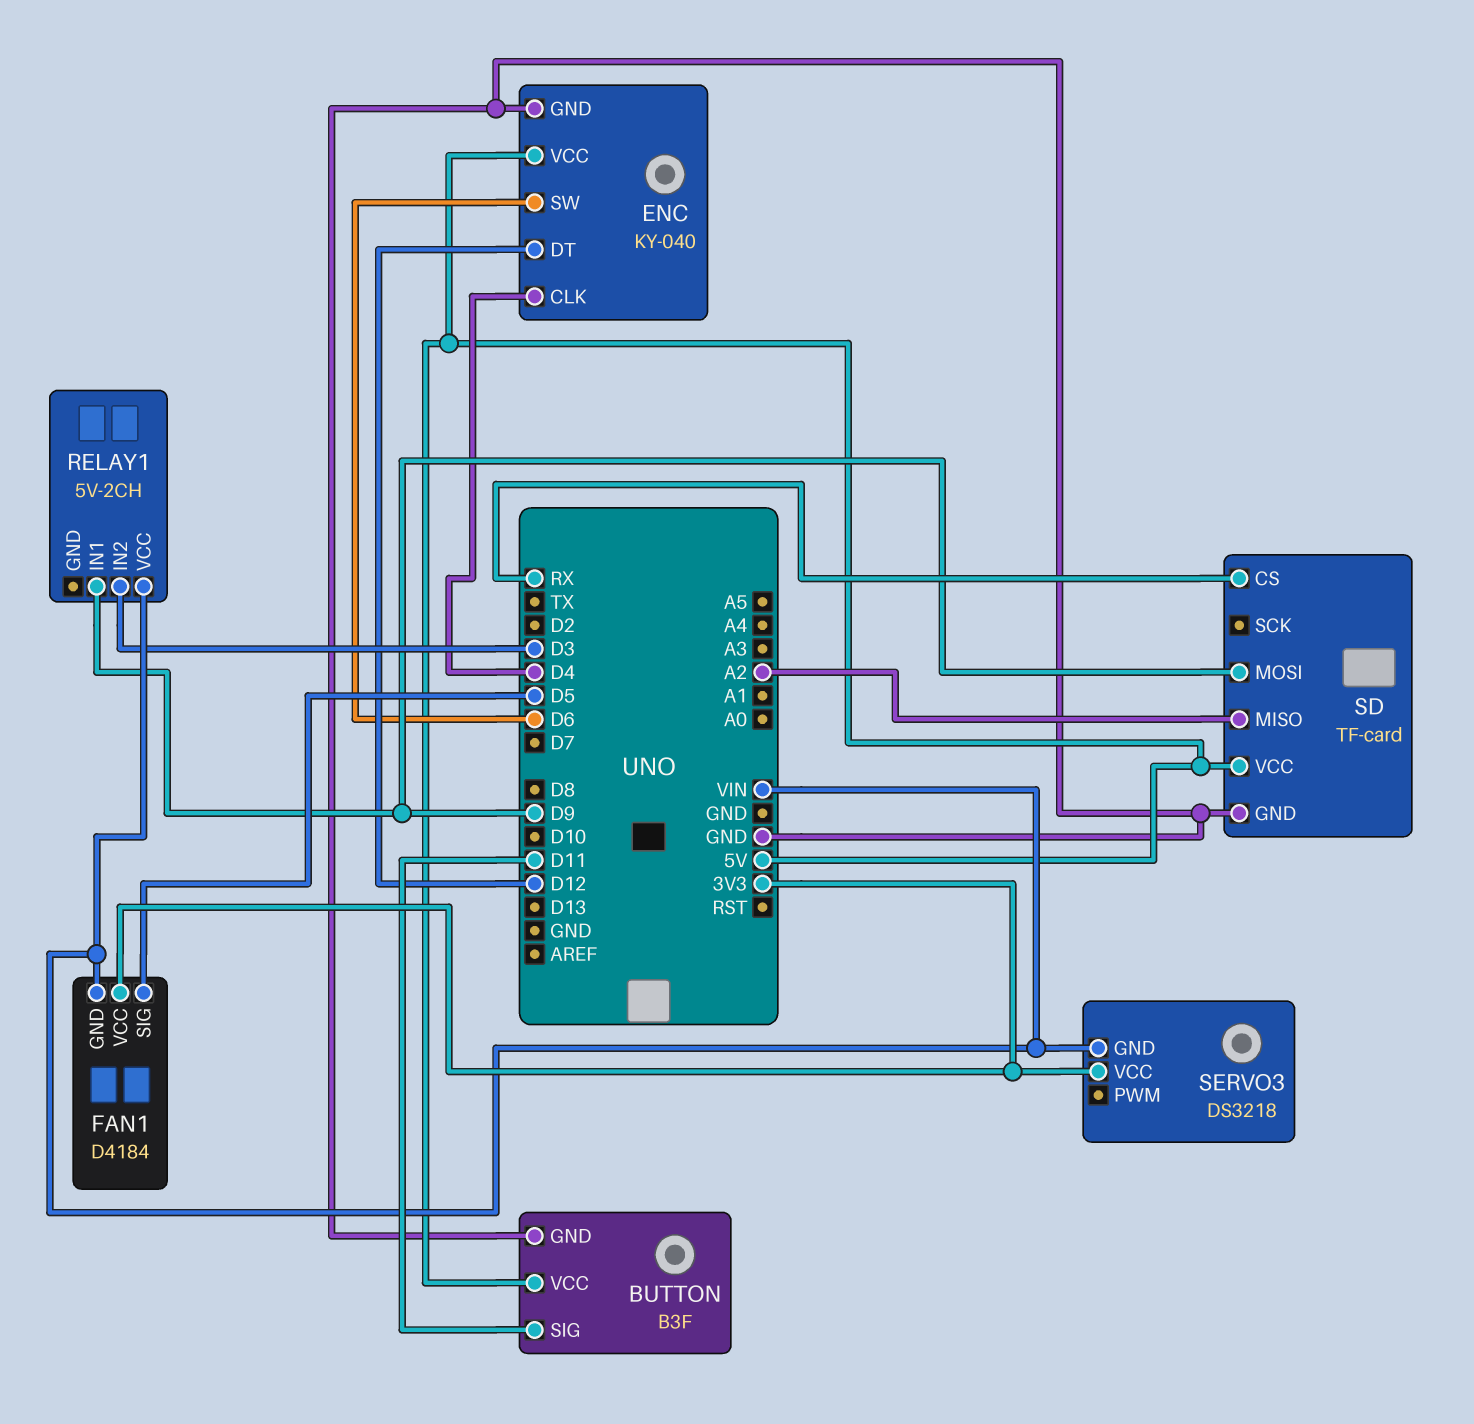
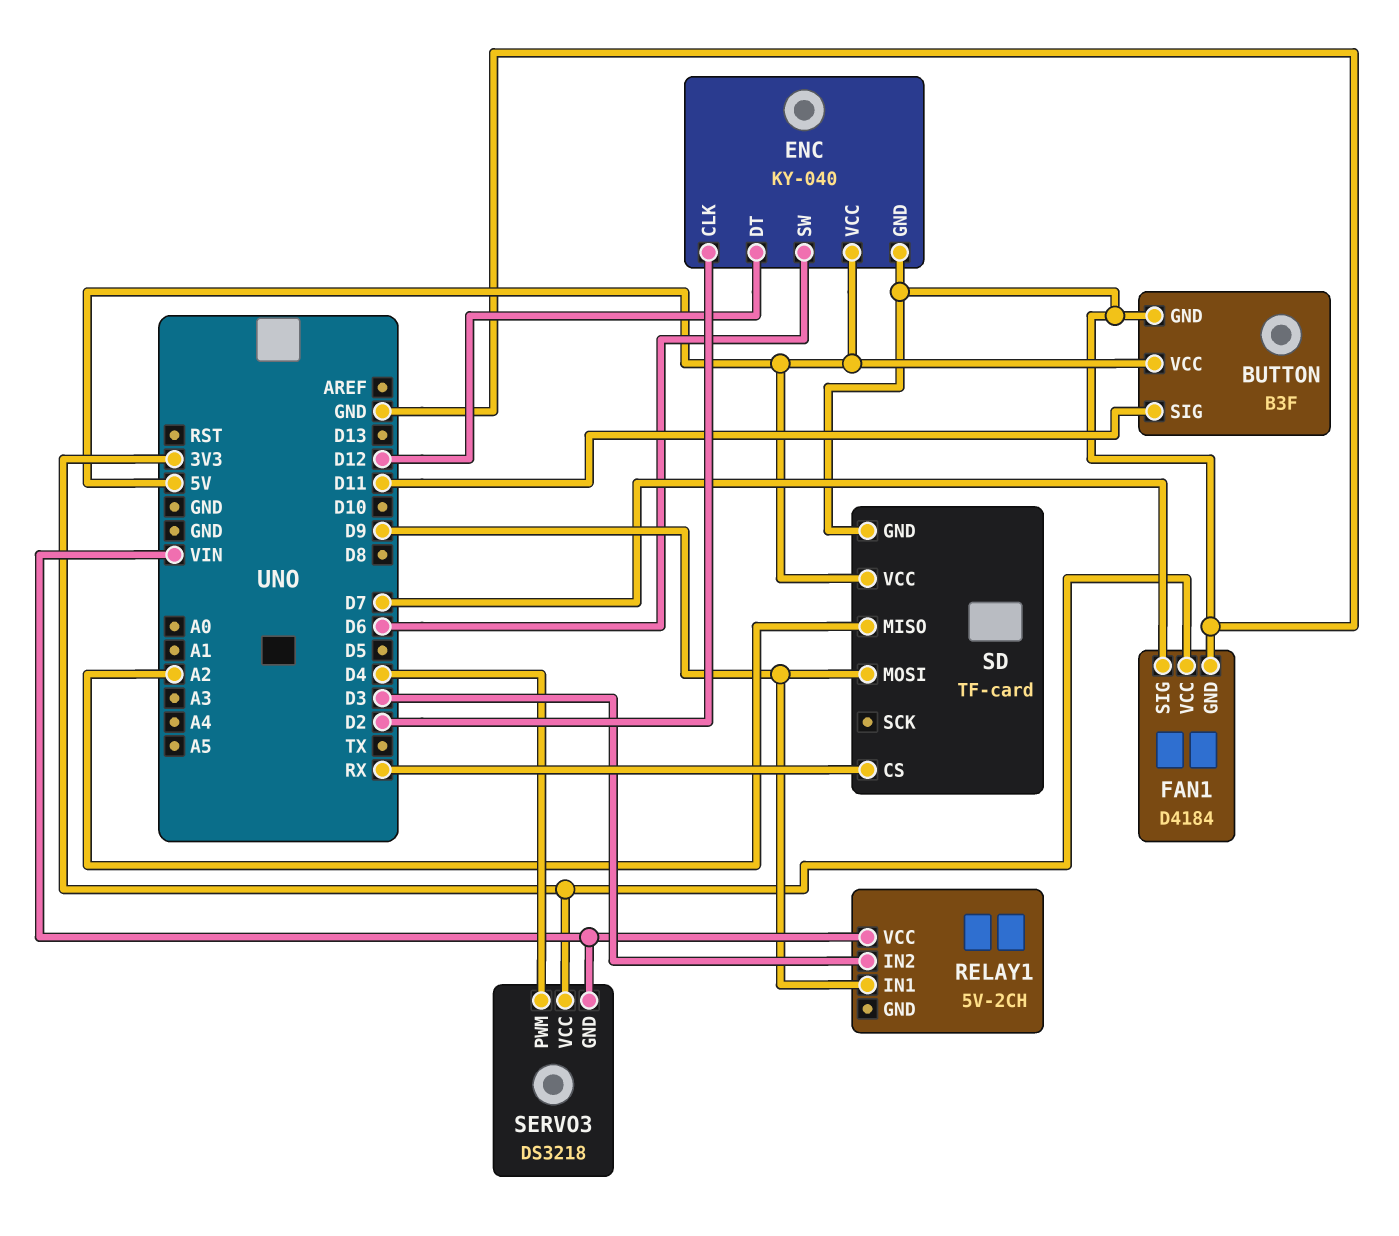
ENC pin CLK: D4 -> D2
FAN1 pin GND: VIN -> GND
FAN1 pin SIG: D5 -> D7
SERVO3 pin PWM: none -> D4

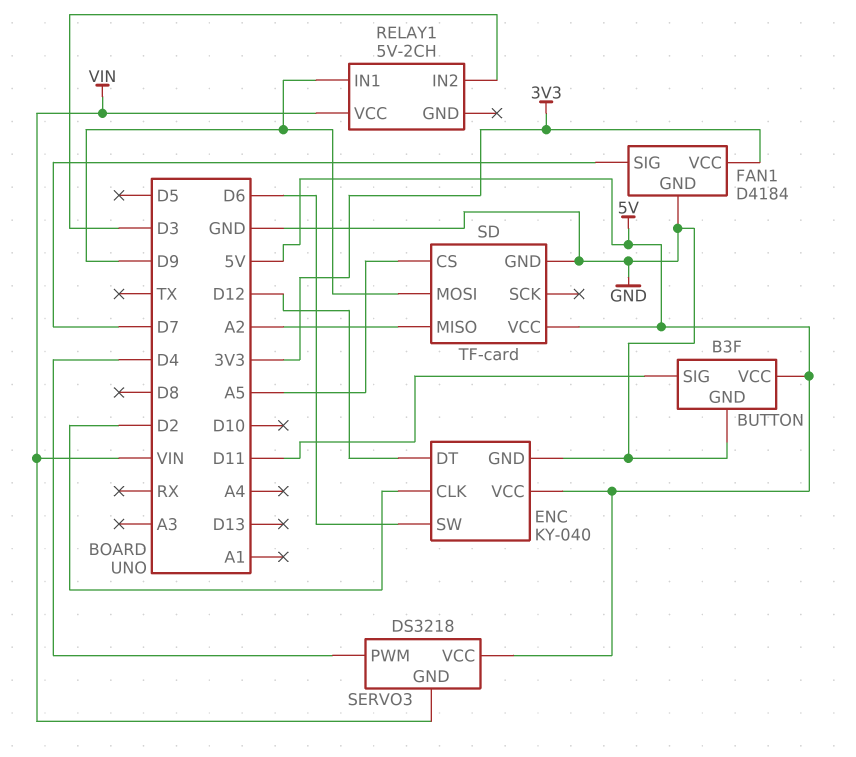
SD pin CS: RX -> A5
SERVO3 pin VCC: 3V3 -> 5V

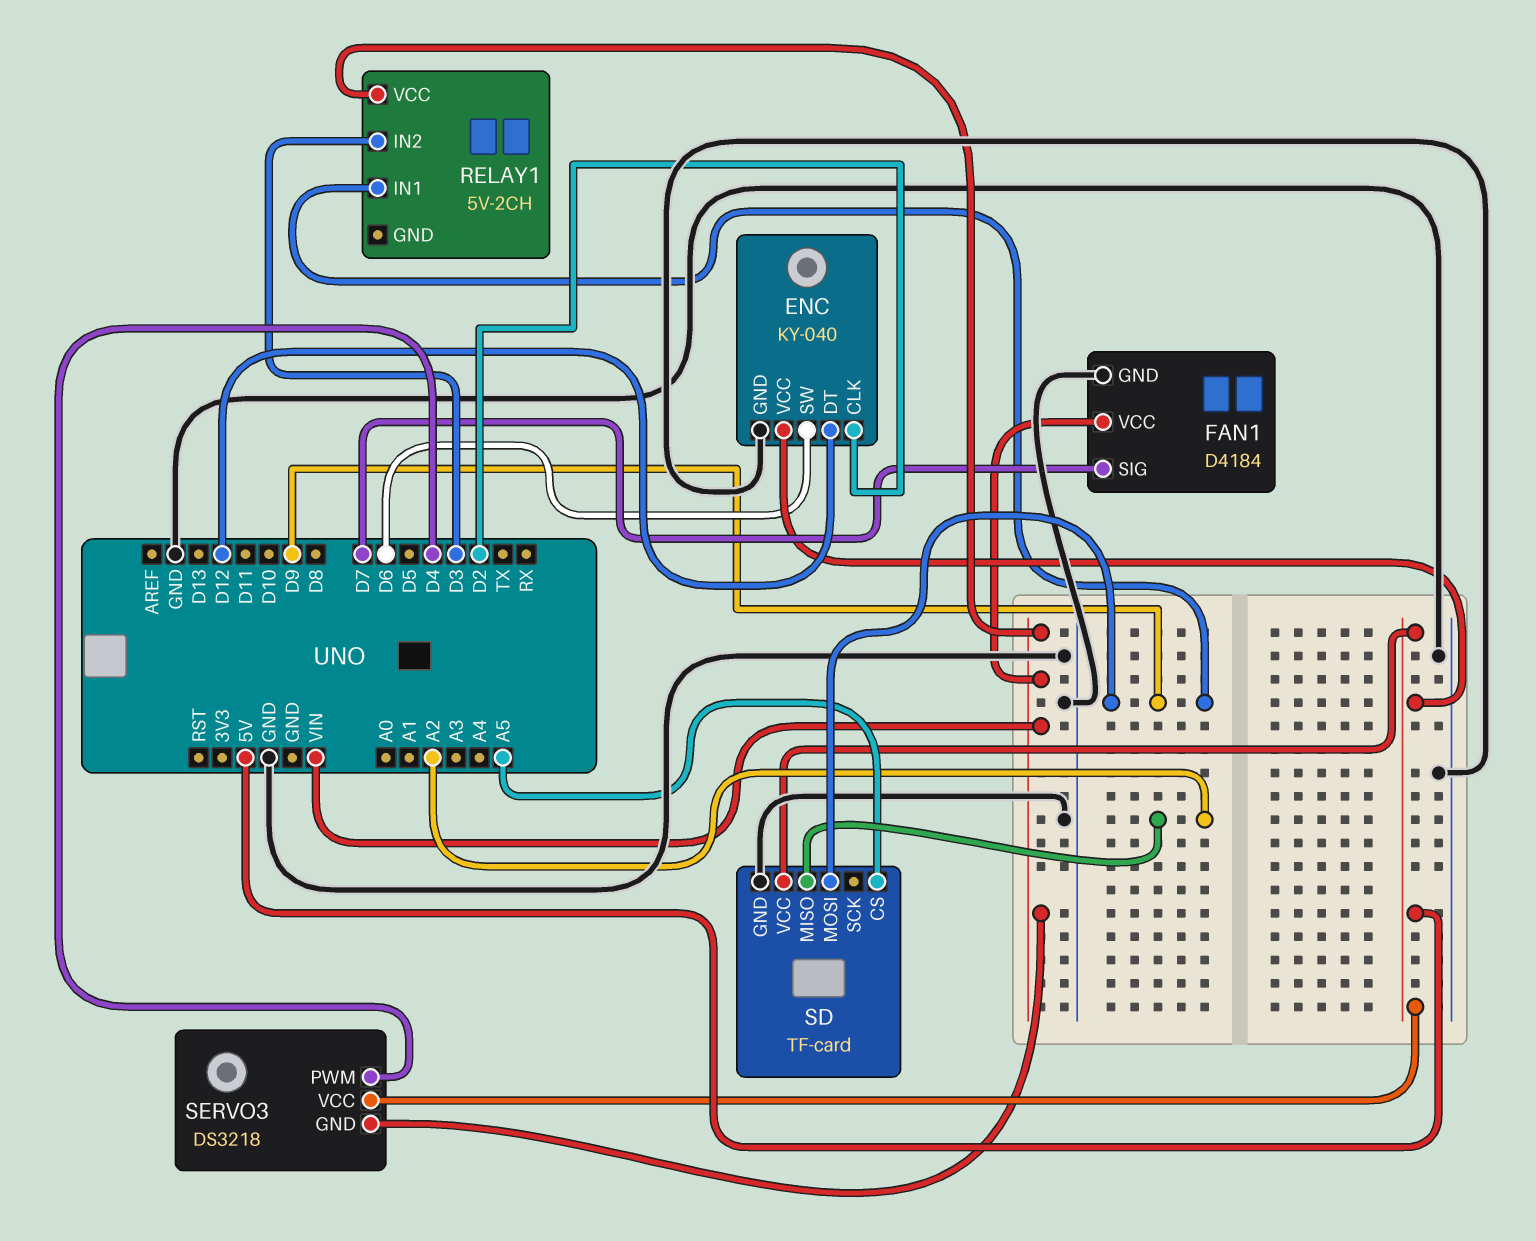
BUTTON: B3F -> none
BUTTON pin GND: GND -> none
BUTTON pin SIG: D11 -> none
BUTTON pin VCC: 5V -> none
FAN1 pin VCC: 3V3 -> VIN

